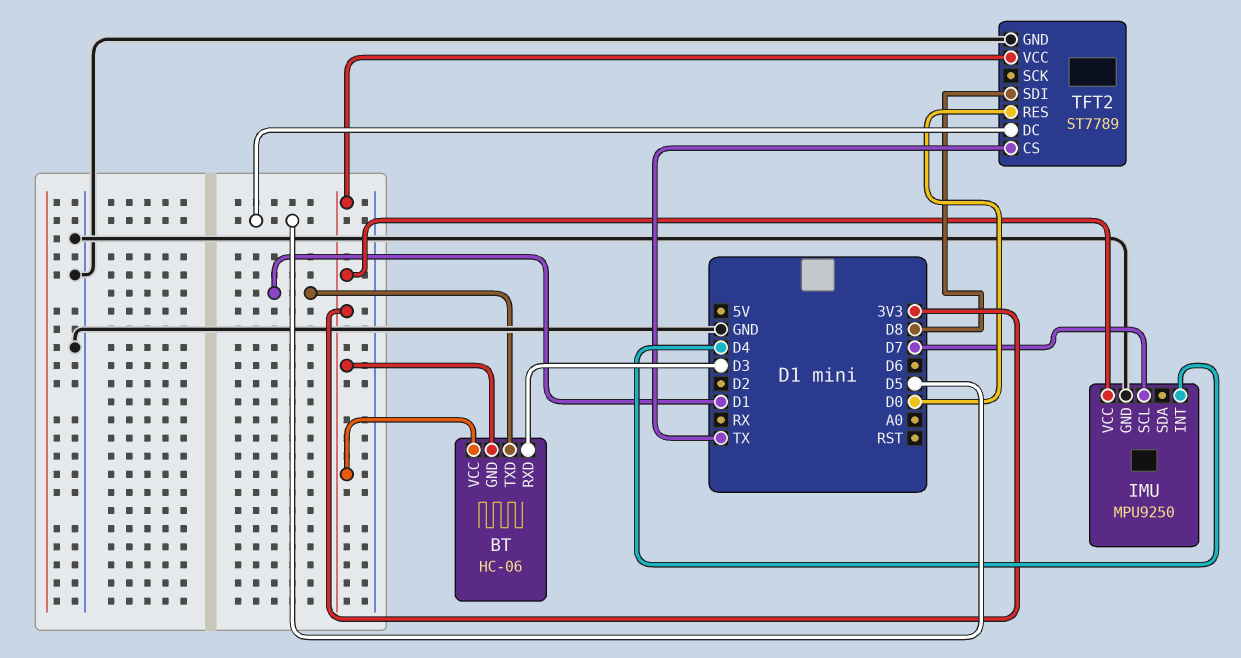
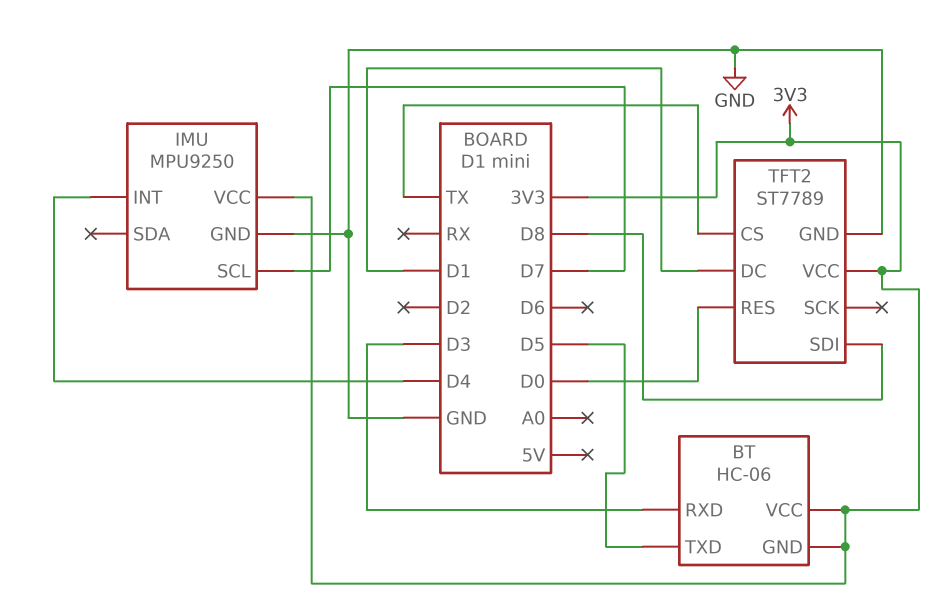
BT pin TXD: D1 -> D5
TFT2 pin DC: D5 -> D1

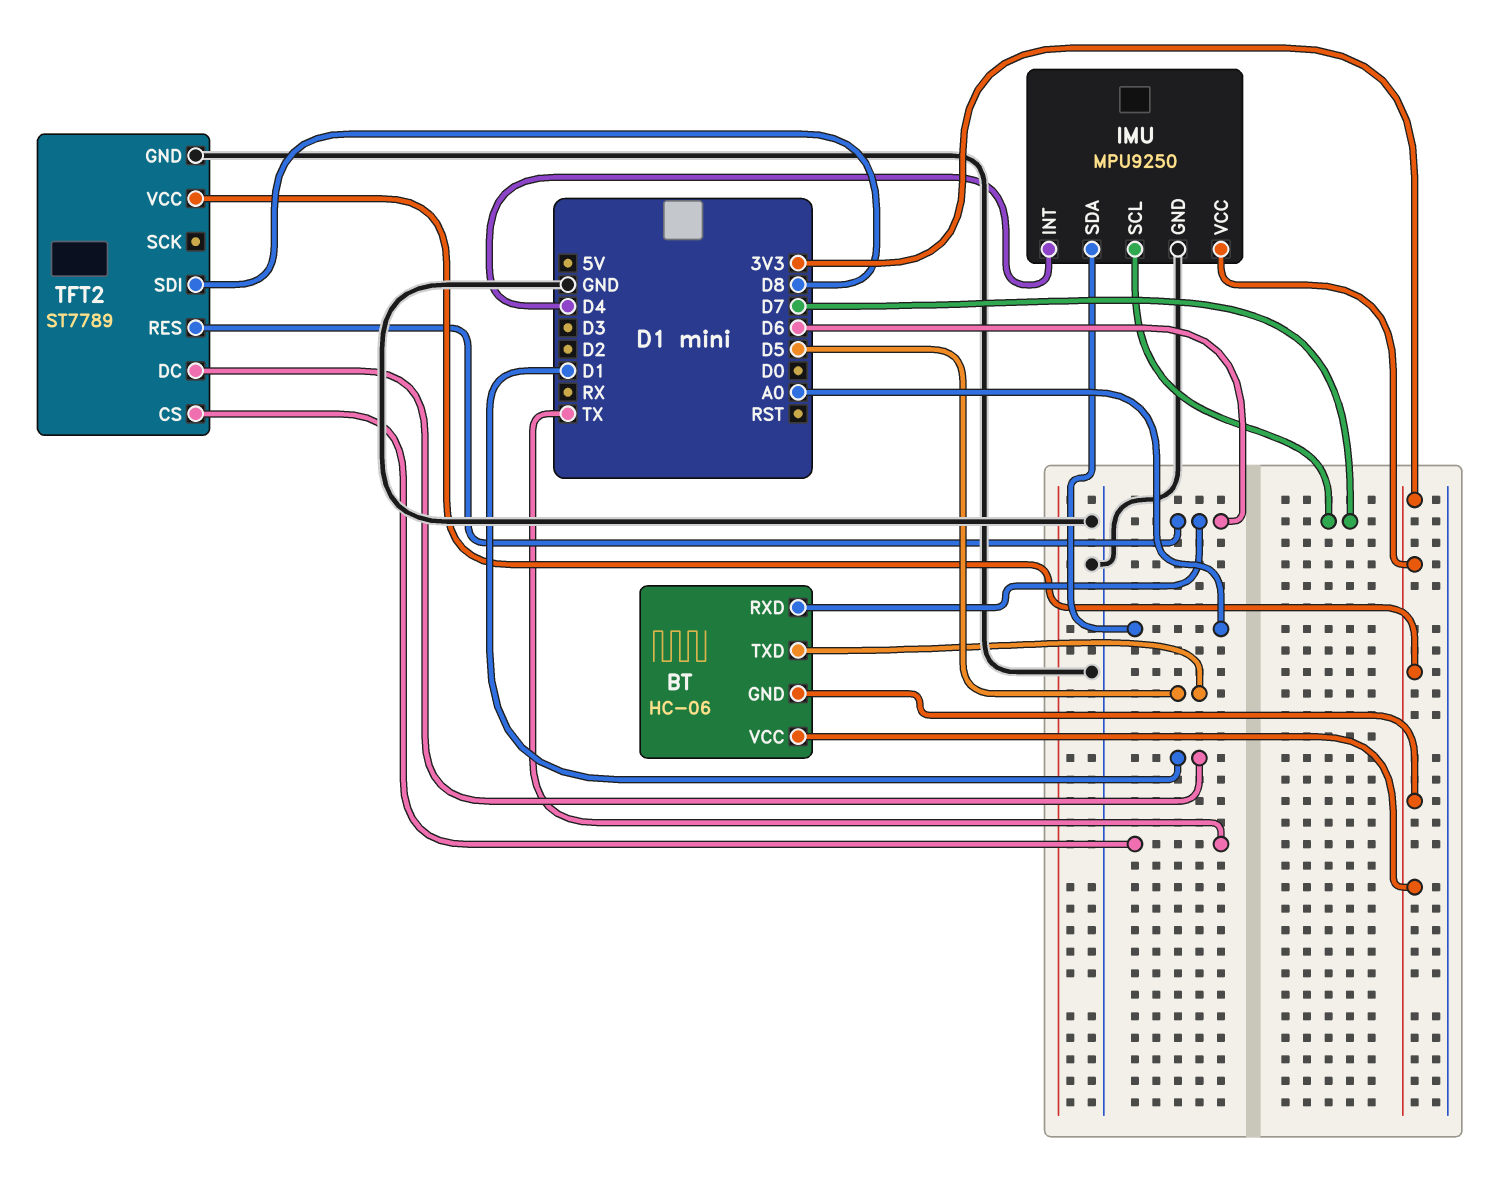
BT pin RXD: D3 -> D6
IMU pin SDA: none -> A0
TFT2 pin RES: D0 -> D6

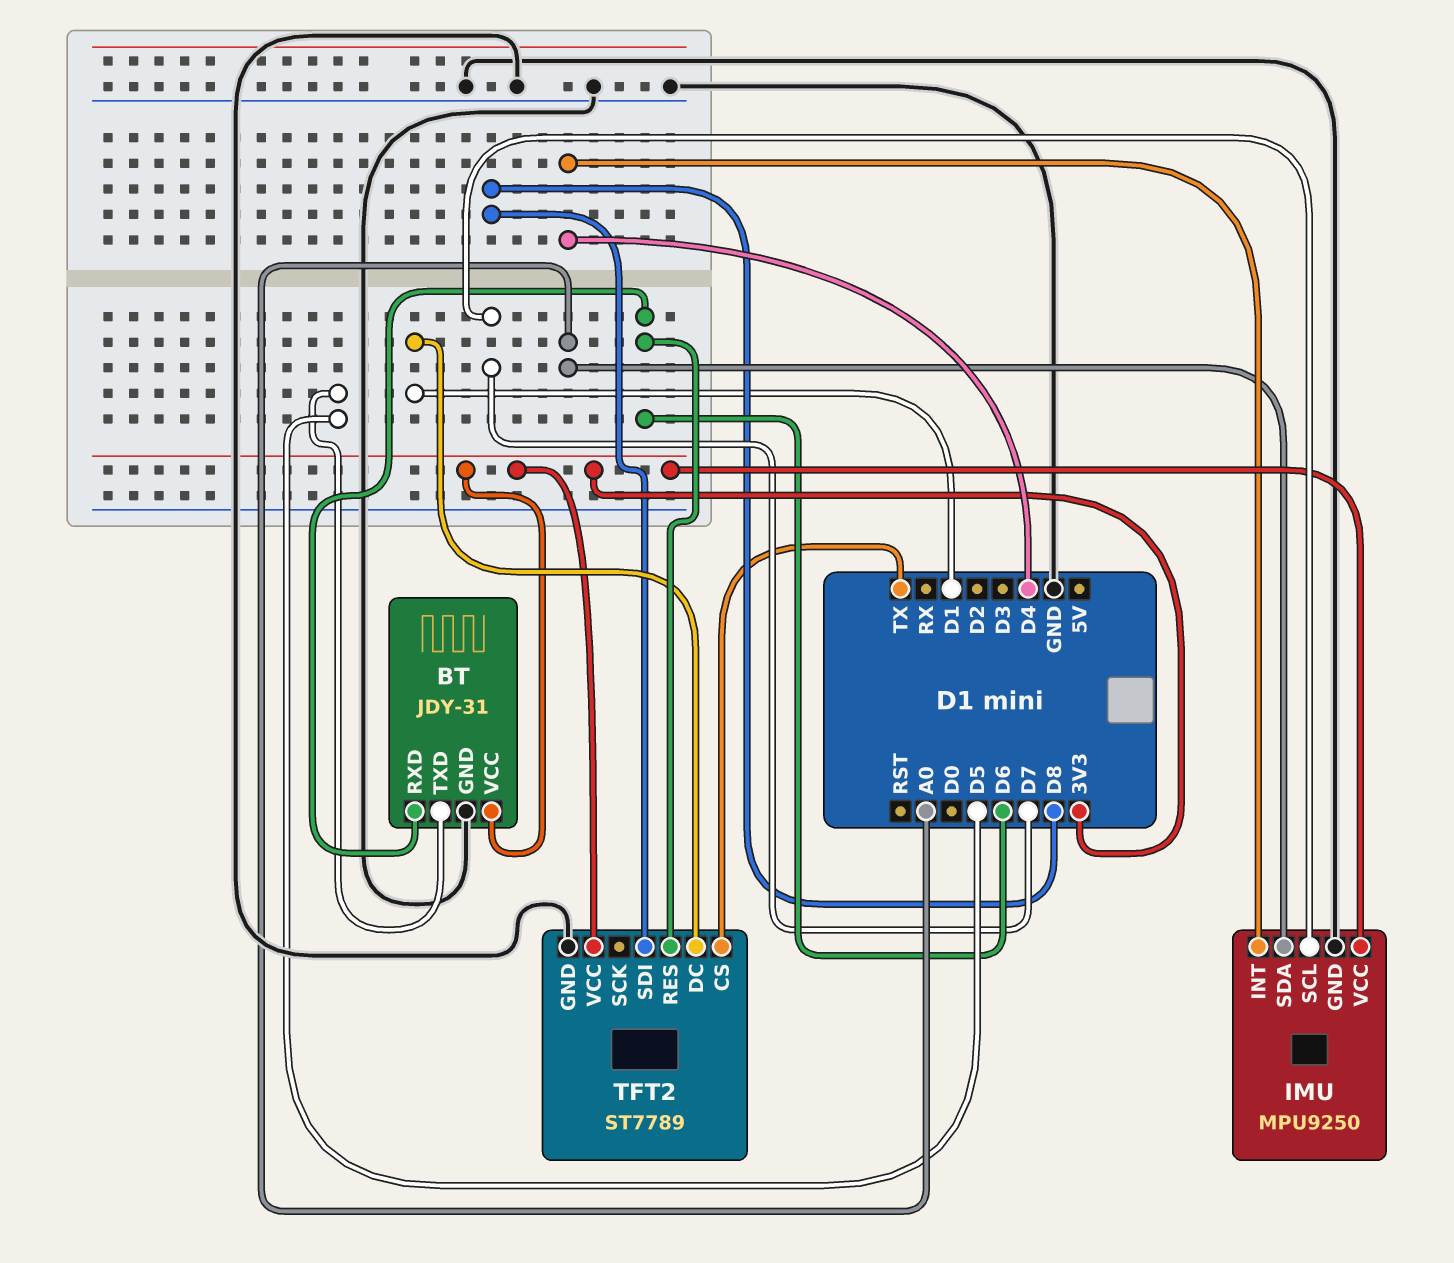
BT: HC-06 -> JDY-31
BT pin GND: 3V3 -> GND

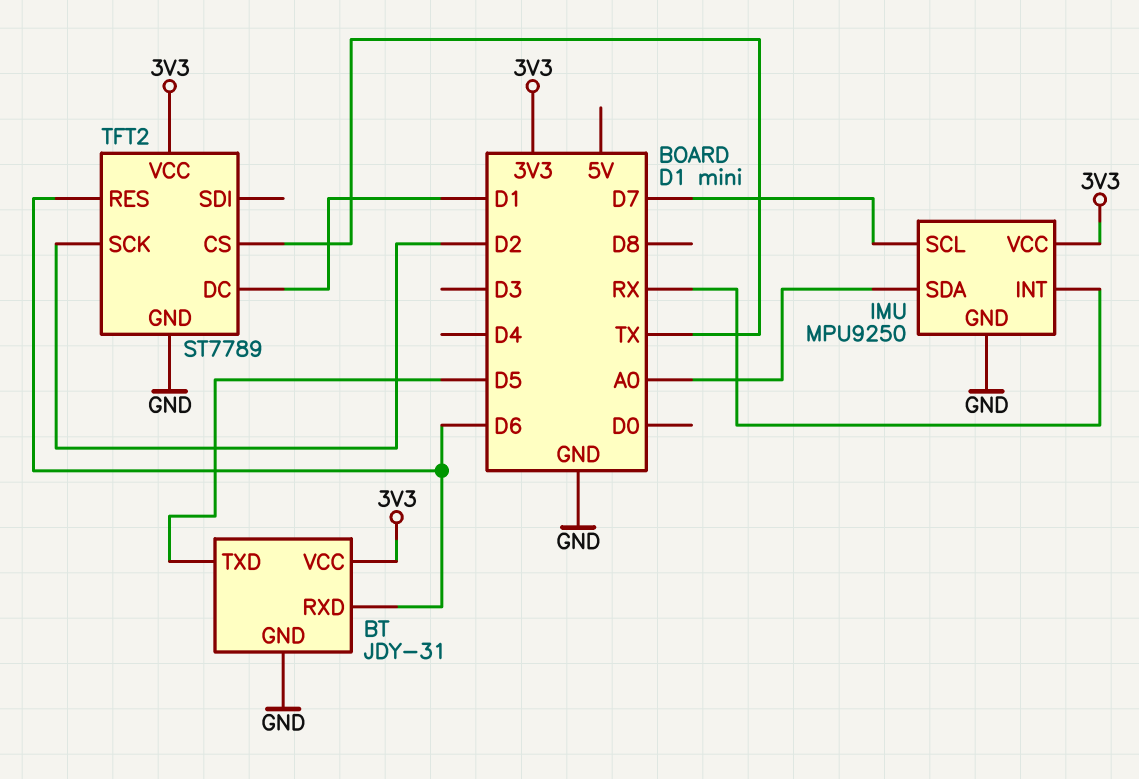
IMU pin INT: D4 -> RX
TFT2 pin SCK: none -> D2
TFT2 pin SDI: D8 -> none

